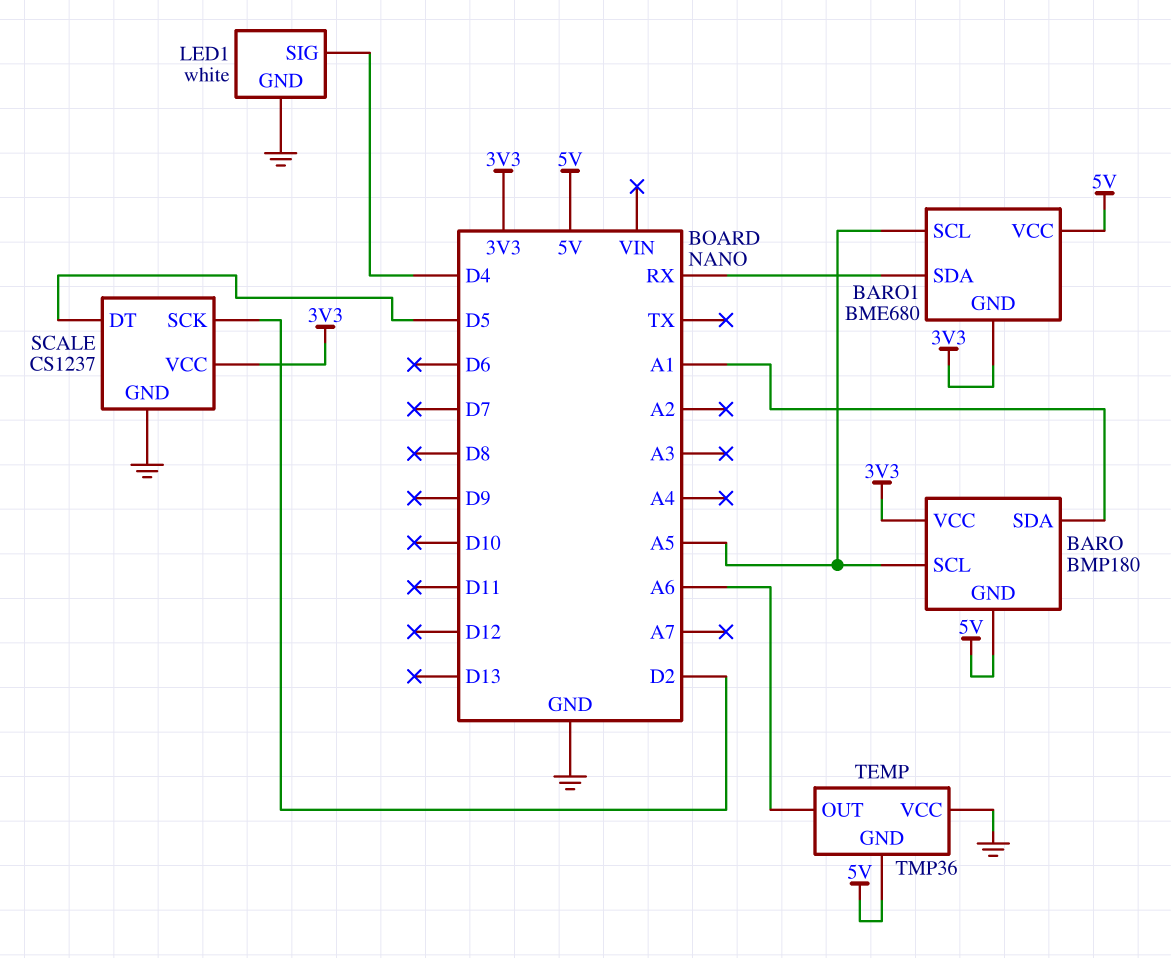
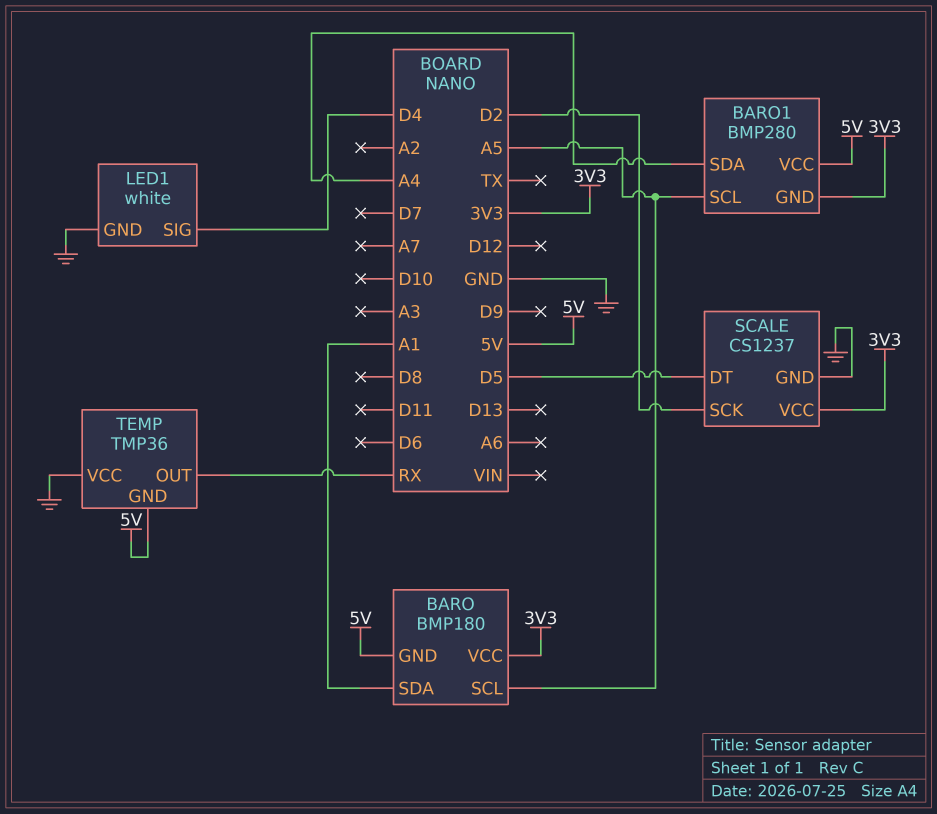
BARO1: BME680 -> BMP280
BARO1 pin SDA: RX -> A4
TEMP pin OUT: A6 -> RX

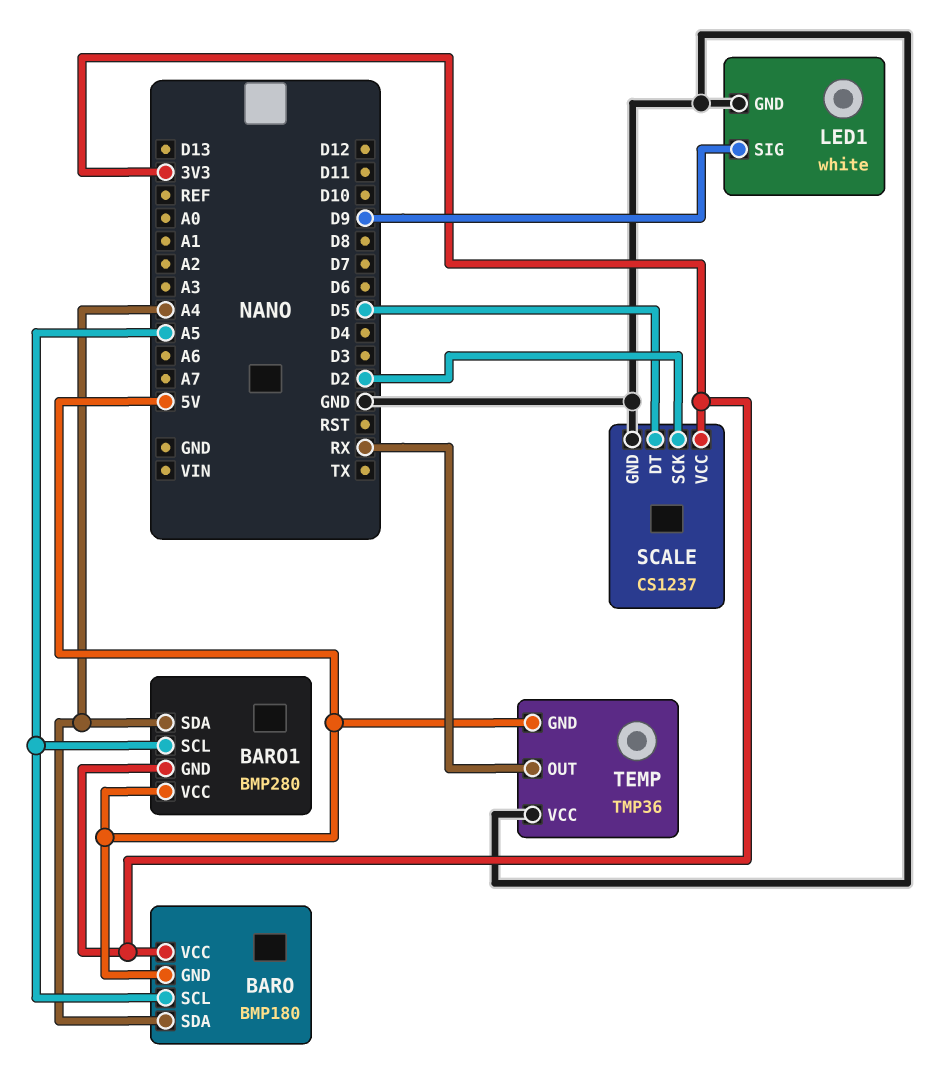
BARO pin SDA: A1 -> A4
LED1 pin SIG: D4 -> D9

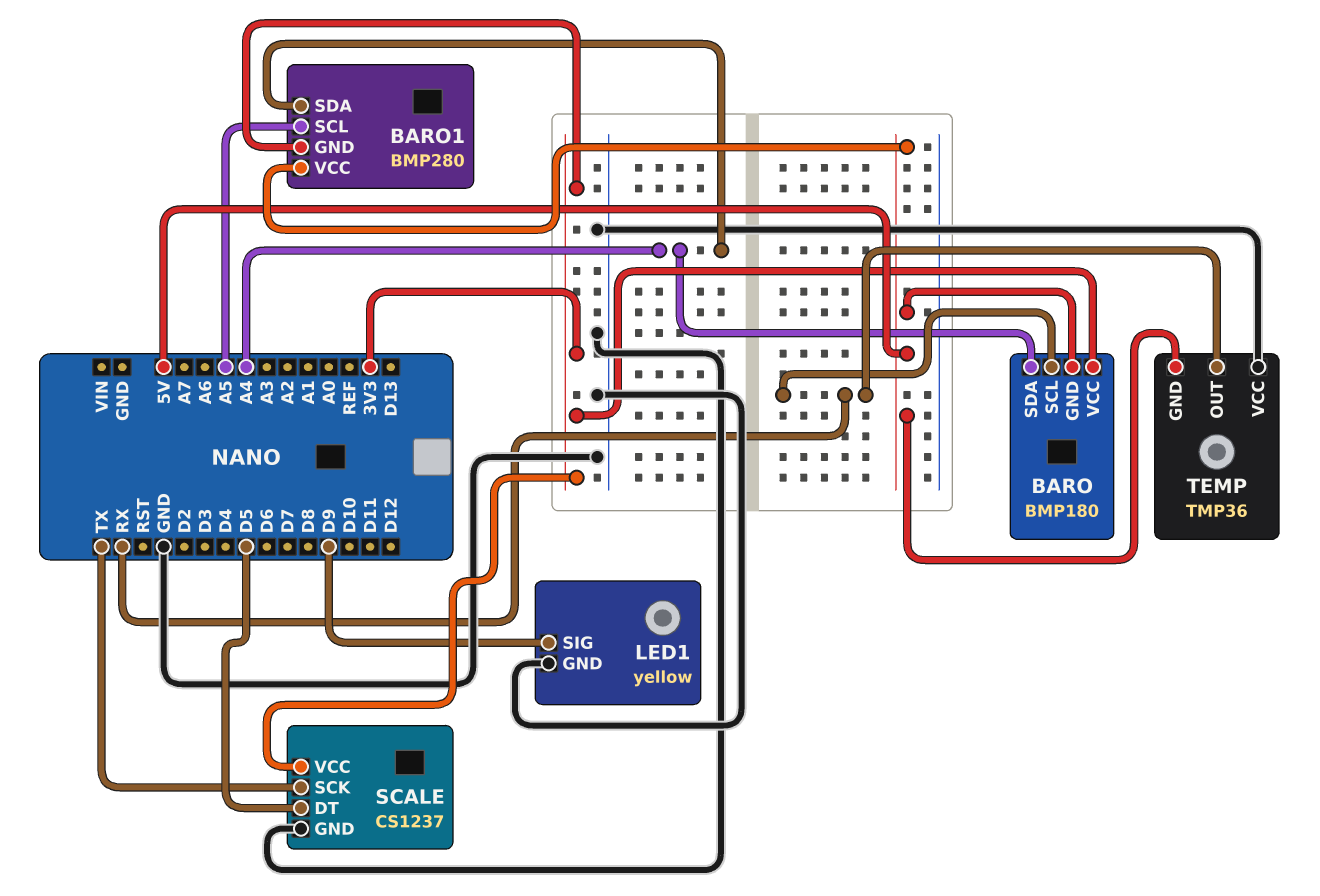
BARO pin SCL: A5 -> RX
LED1: white -> yellow
SCALE pin SCK: D2 -> TX

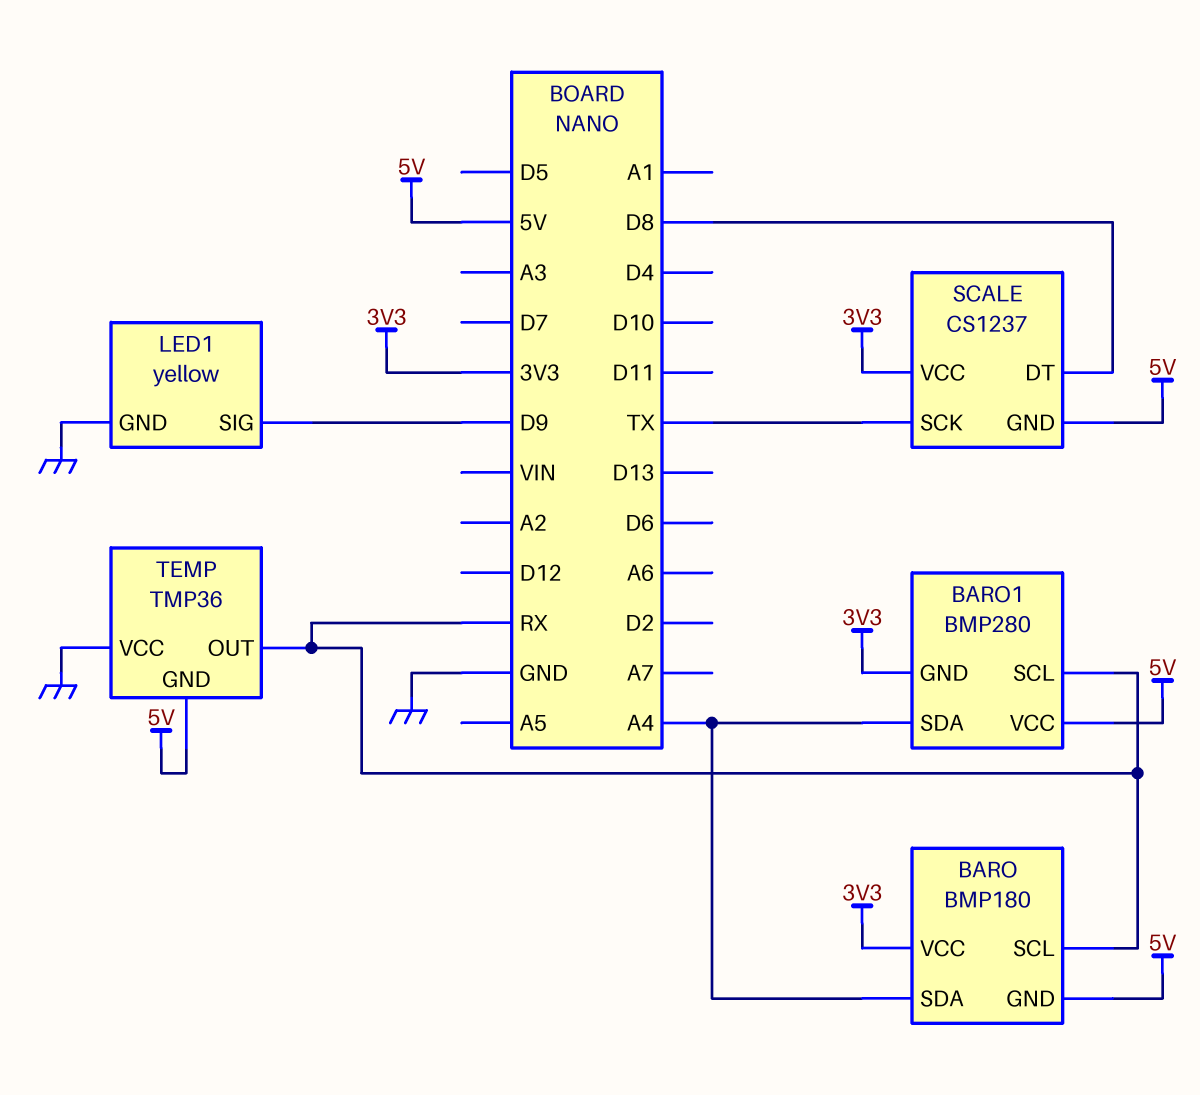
BARO1 pin SCL: A5 -> RX
SCALE pin DT: D5 -> D8
SCALE pin GND: GND -> 5V

